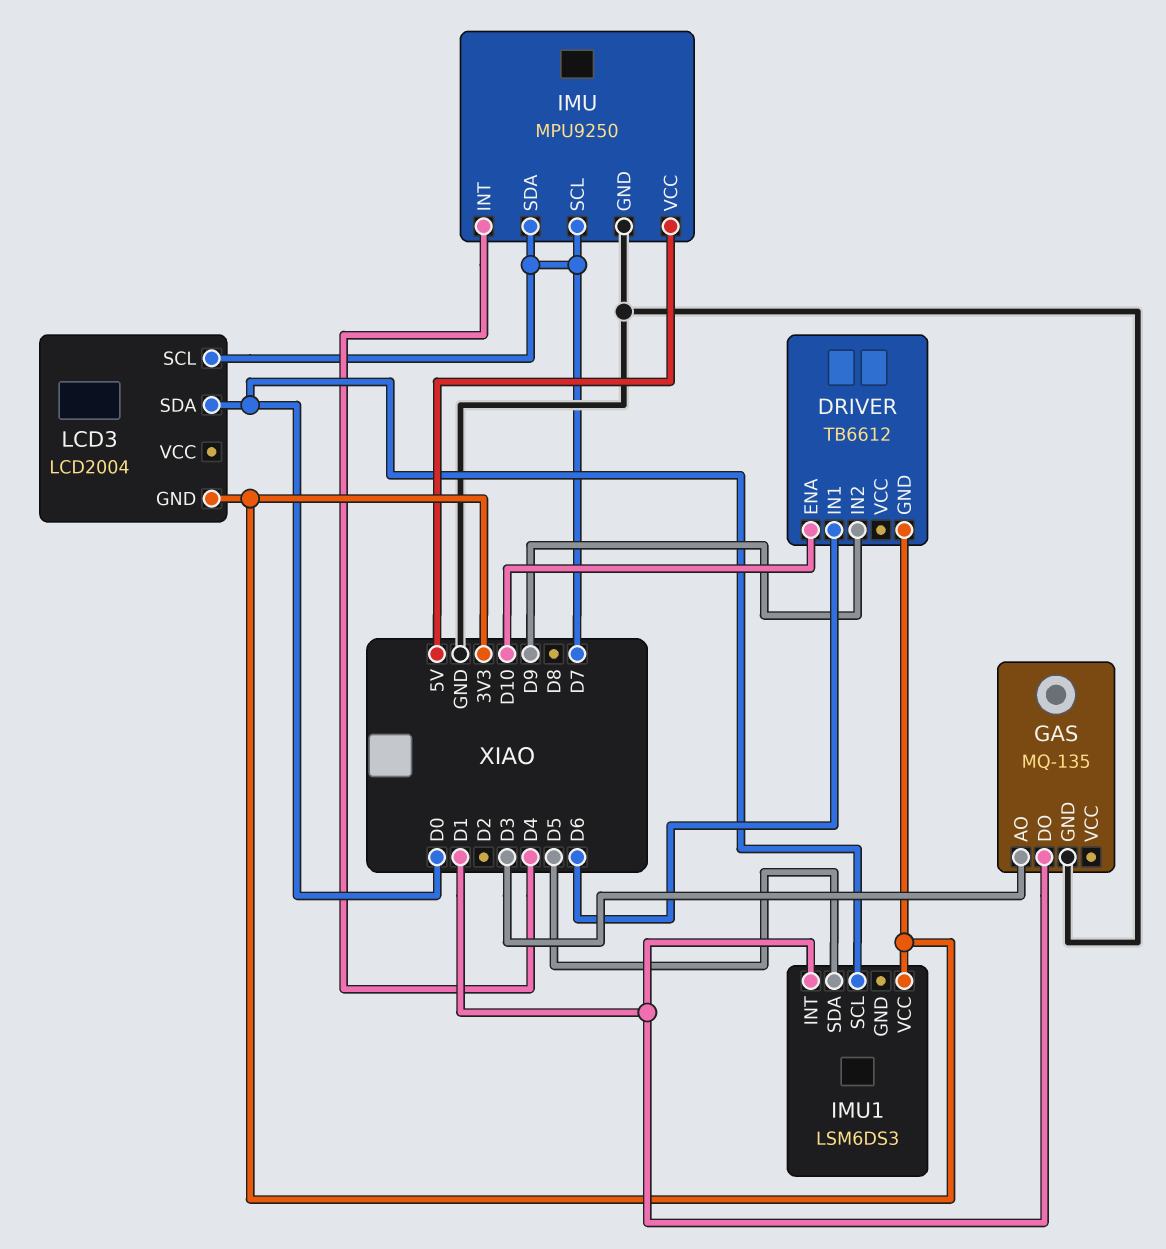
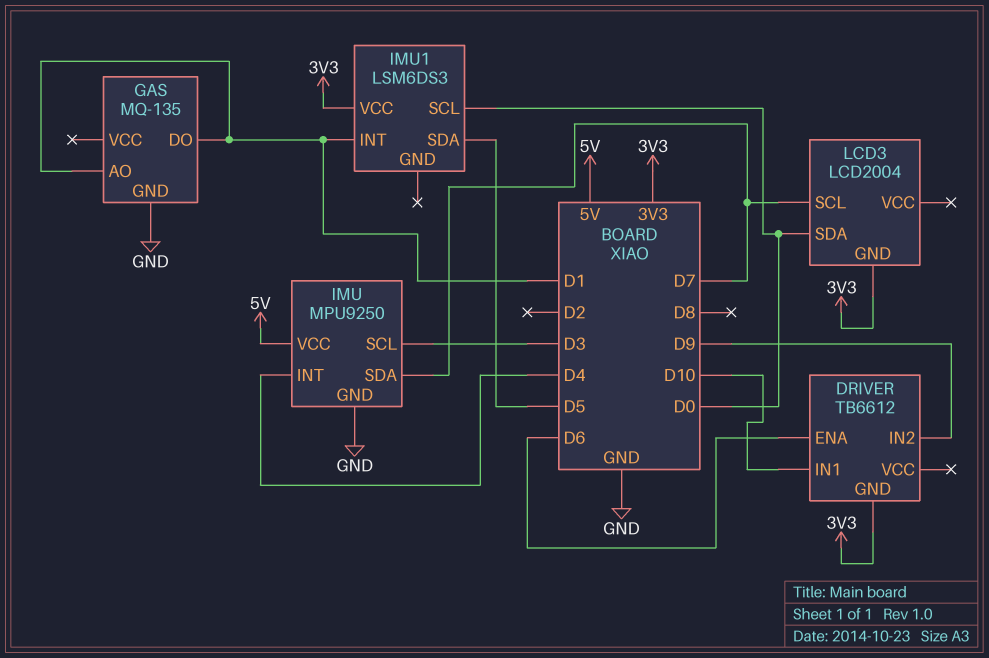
DRIVER pin ENA: D10 -> D6
DRIVER pin IN1: D6 -> D10
GAS pin AO: D3 -> D1
IMU pin SCL: D7 -> D3

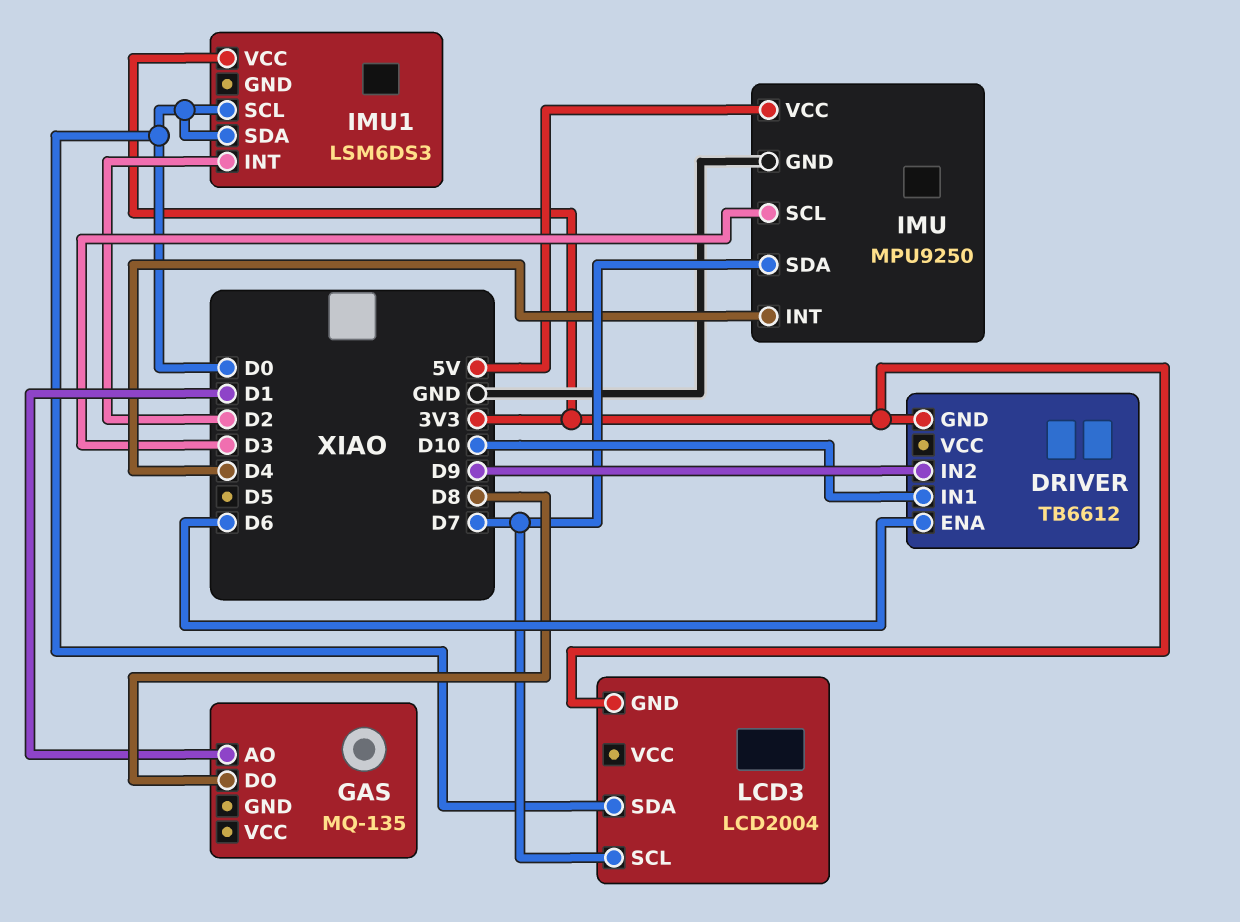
GAS pin DO: D1 -> D8
GAS pin GND: GND -> none
IMU1 pin INT: D1 -> D2
IMU1 pin SDA: D5 -> D0

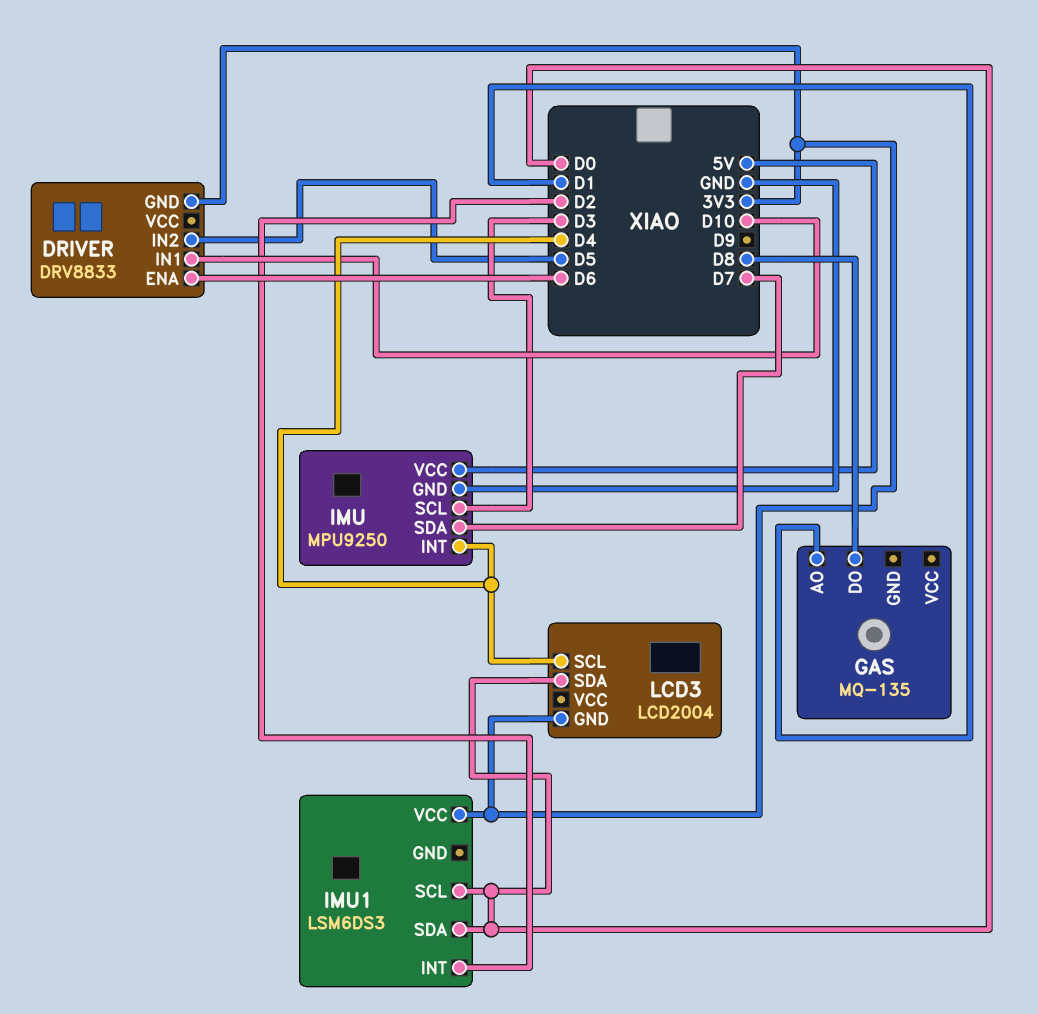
DRIVER: TB6612 -> DRV8833
DRIVER pin IN2: D9 -> D5
LCD3 pin SCL: D7 -> D4

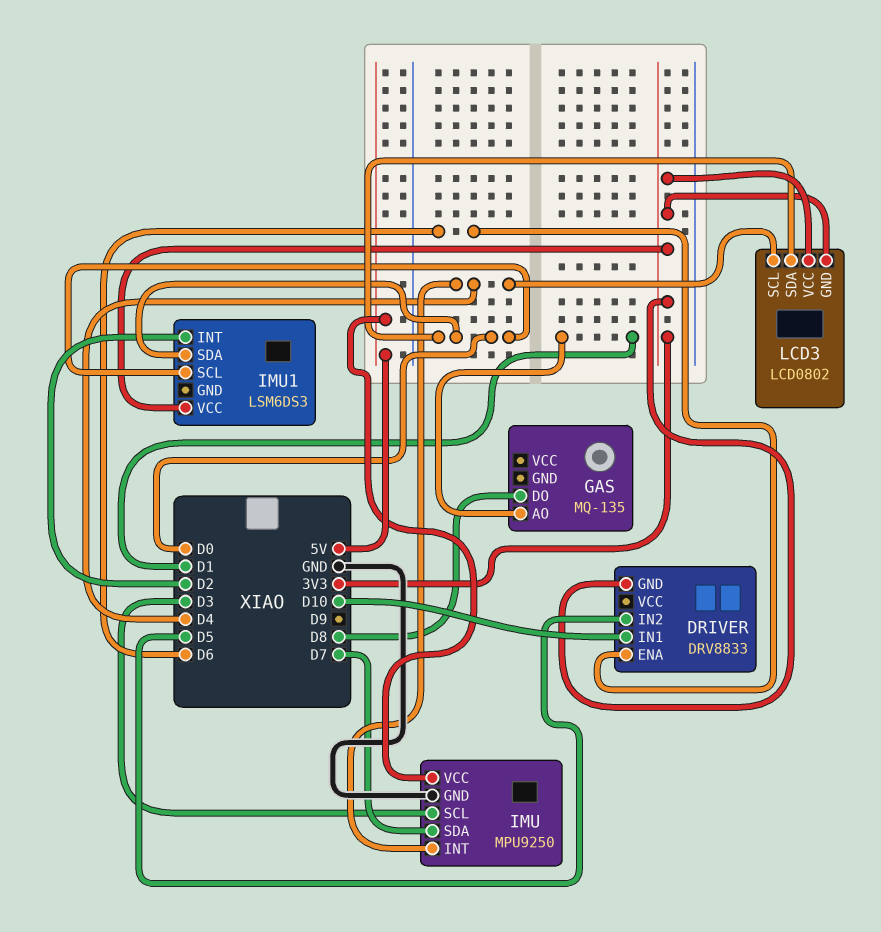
LCD3: LCD2004 -> LCD0802
LCD3 pin VCC: none -> 3V3

